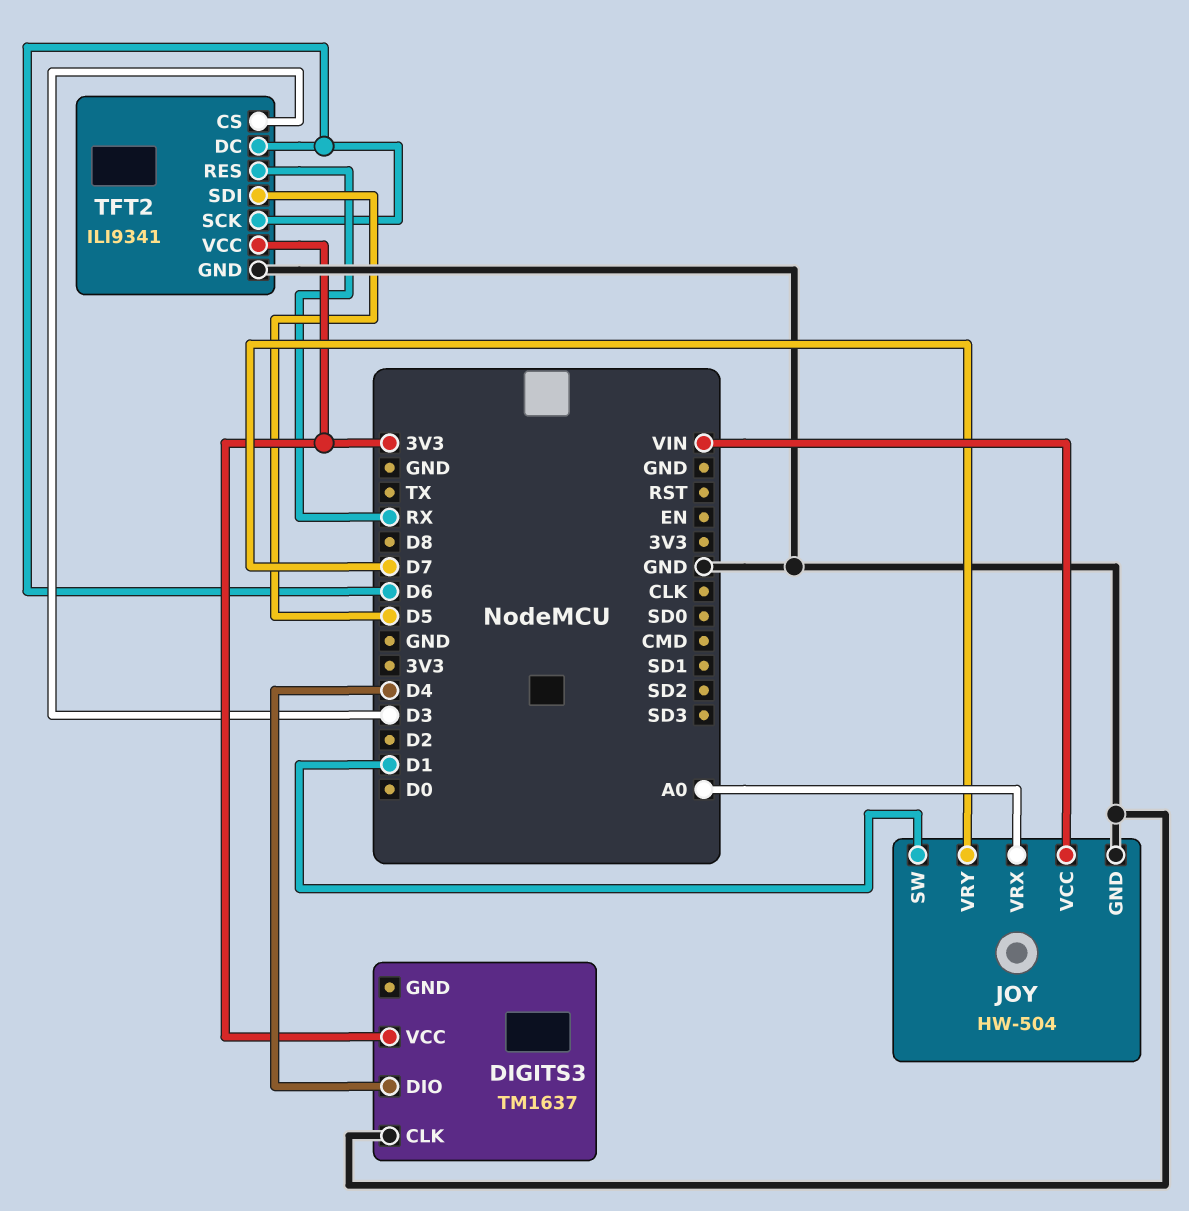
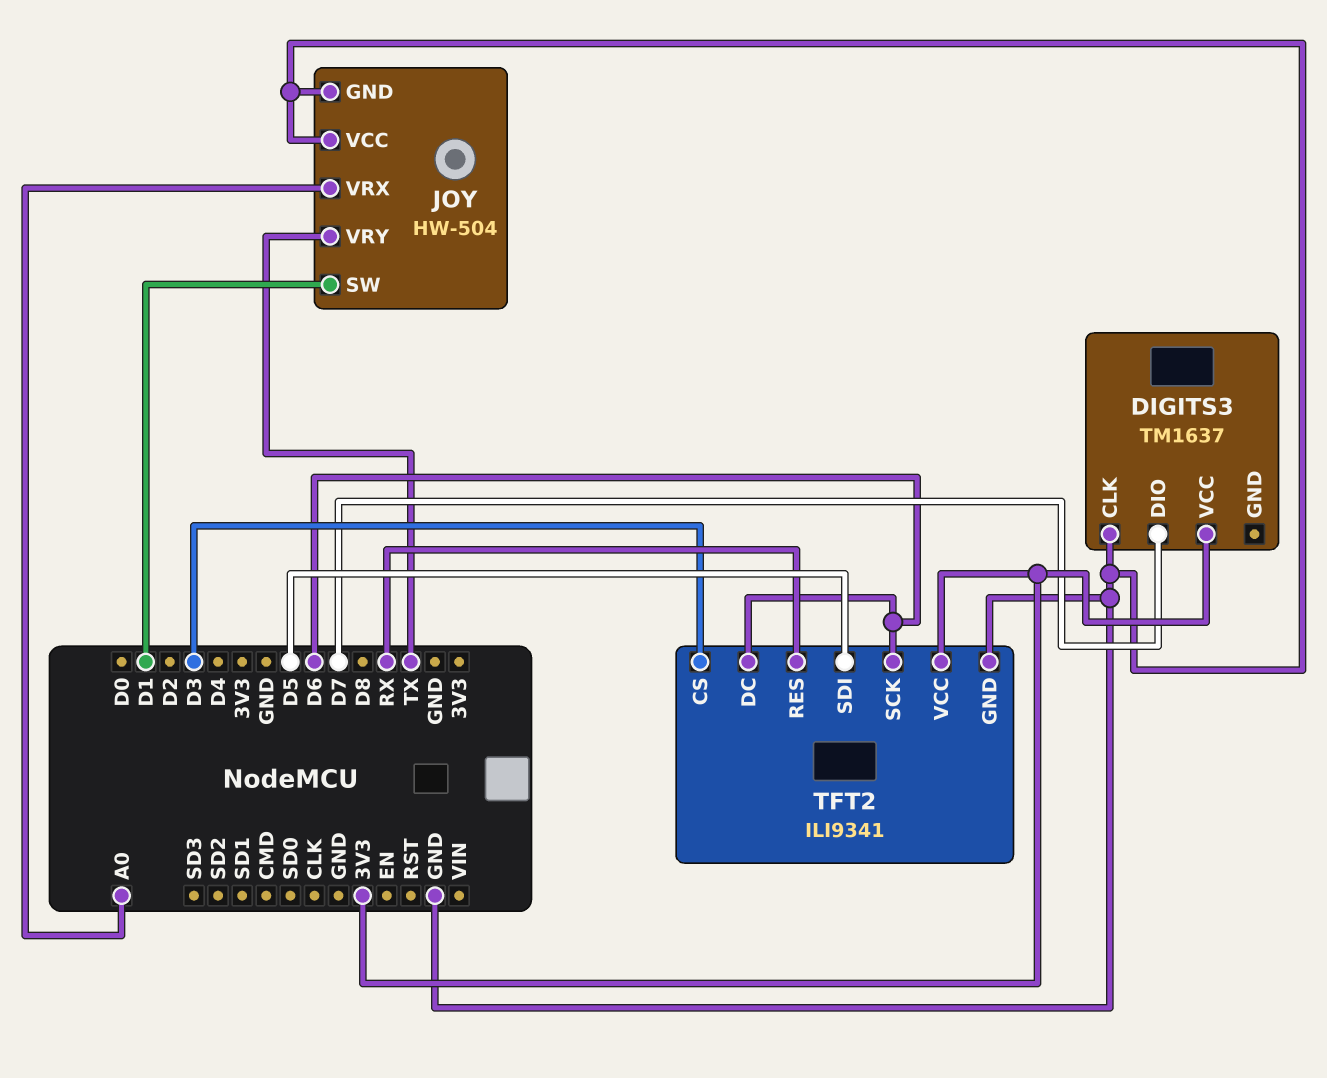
DIGITS3 pin DIO: D4 -> D7
JOY pin VCC: VIN -> GND
JOY pin VRY: D7 -> TX

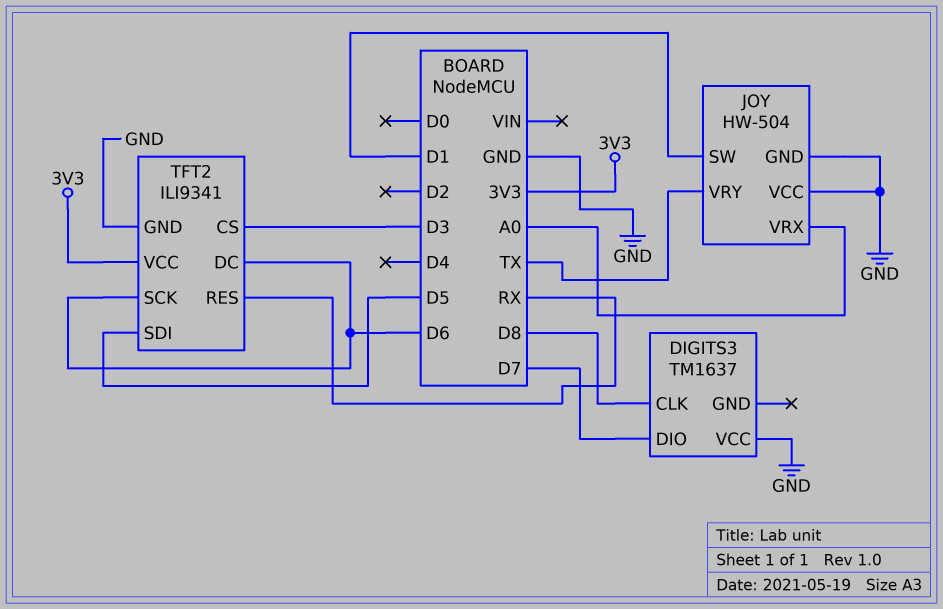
DIGITS3 pin CLK: GND -> D8
DIGITS3 pin VCC: 3V3 -> GND

